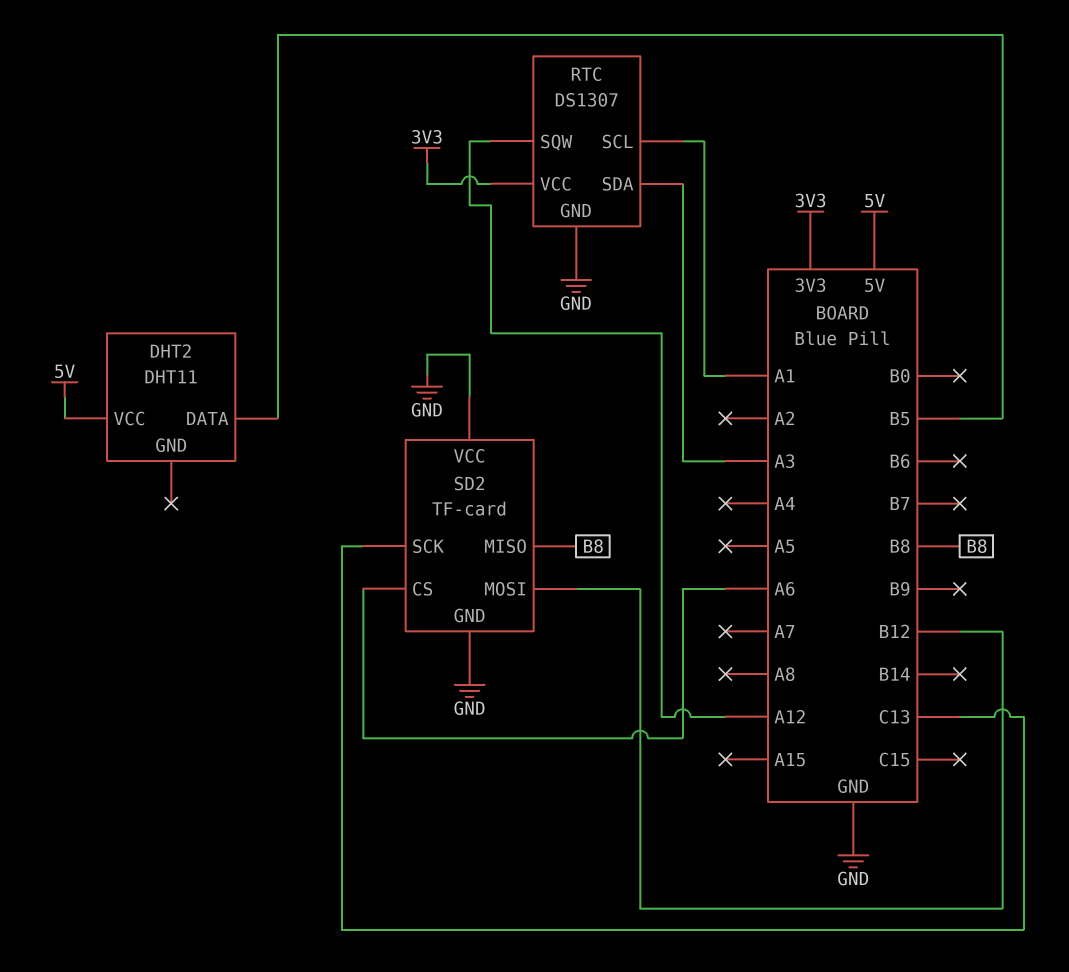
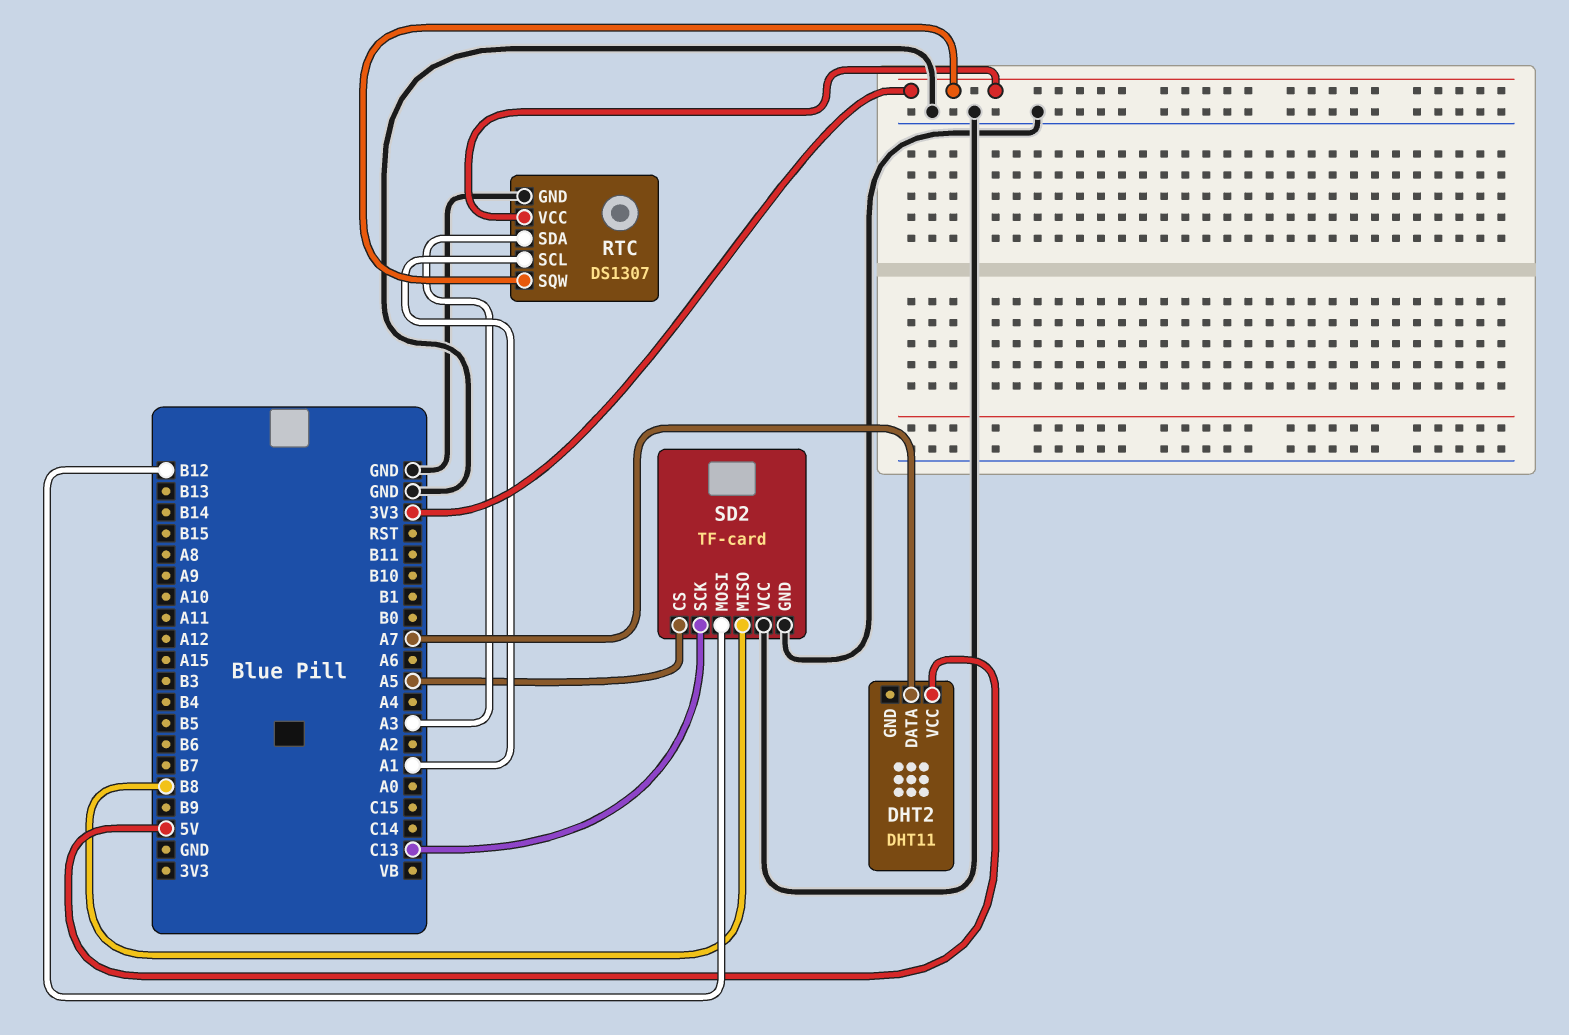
DHT2 pin DATA: B5 -> A7
RTC pin SQW: A12 -> 3V3
SD2 pin CS: A6 -> A5

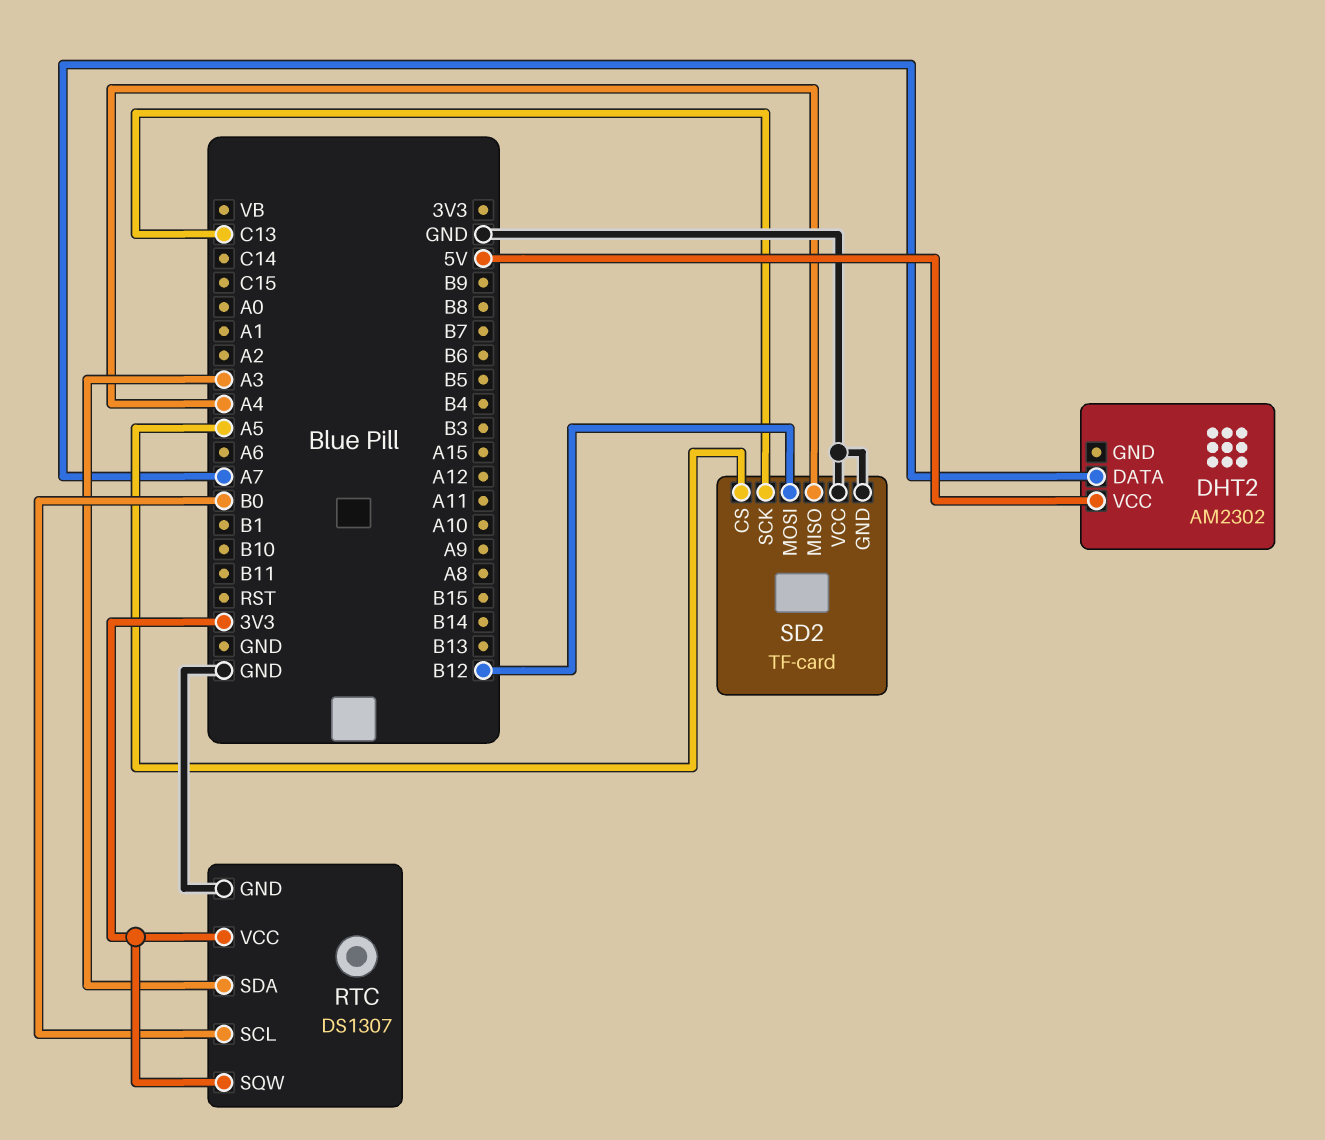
DHT2: DHT11 -> AM2302
RTC pin SCL: A1 -> B0
SD2 pin MISO: B8 -> A4

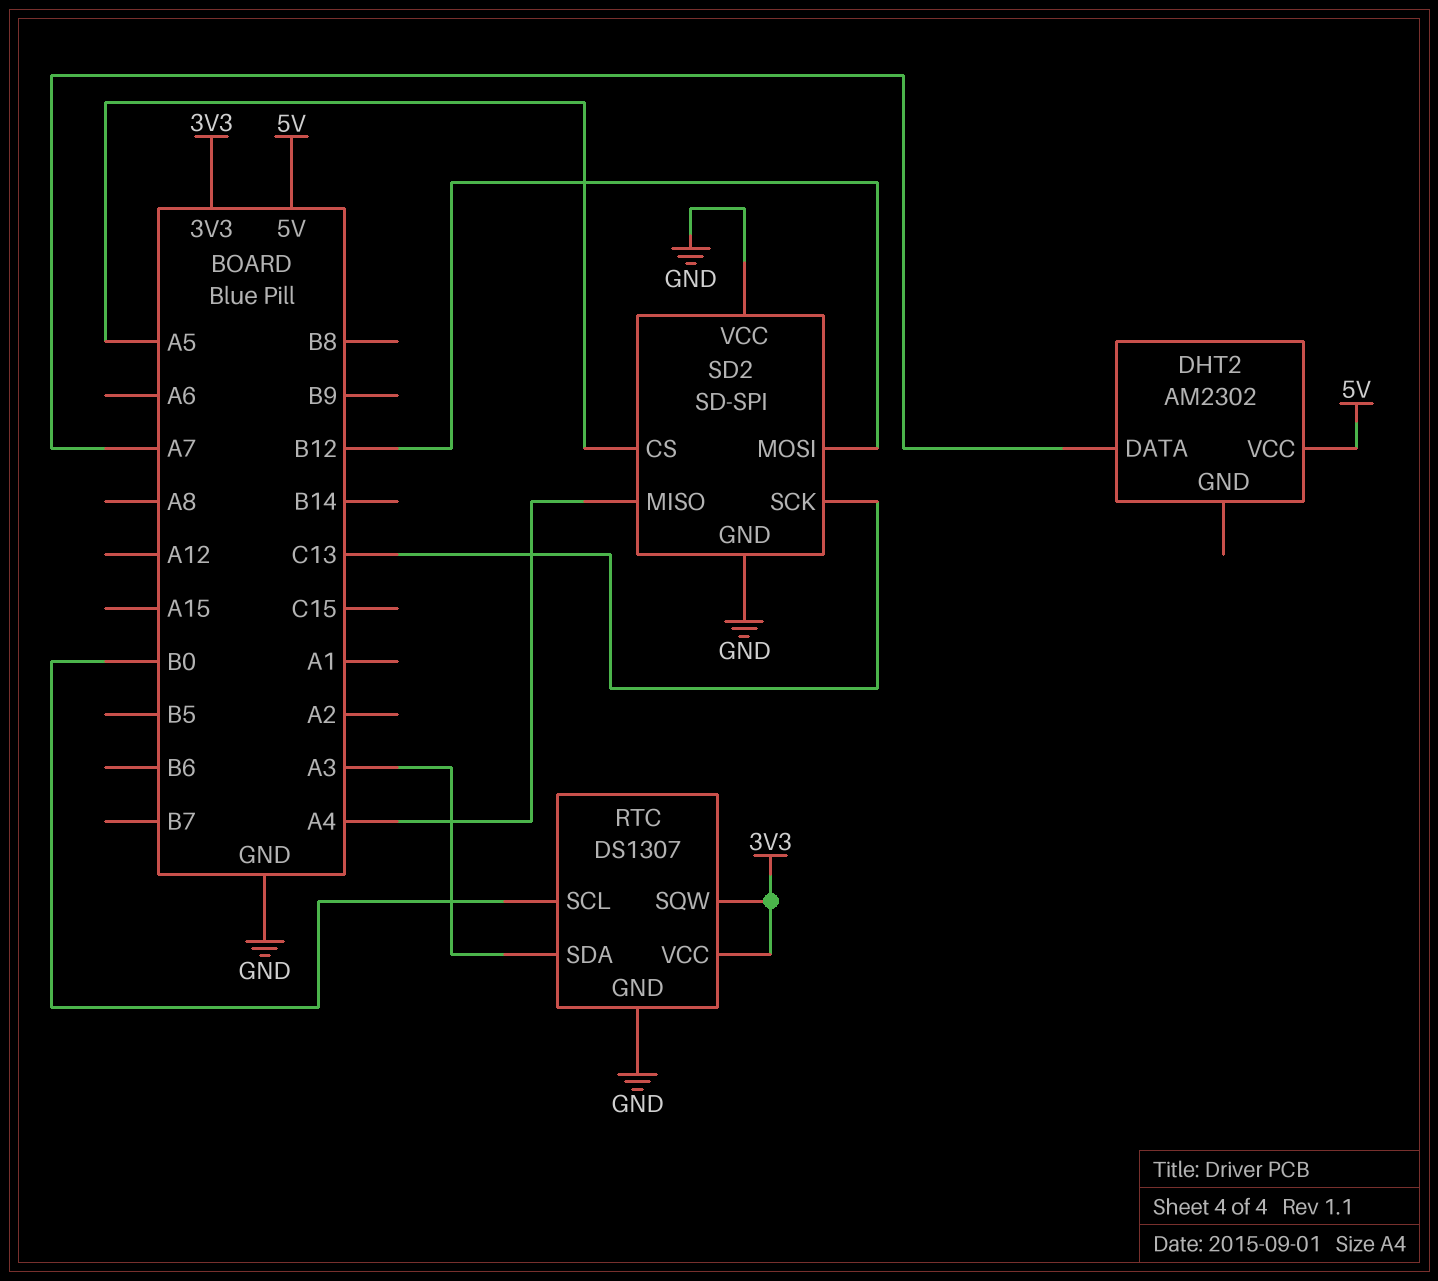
SD2: TF-card -> SD-SPI

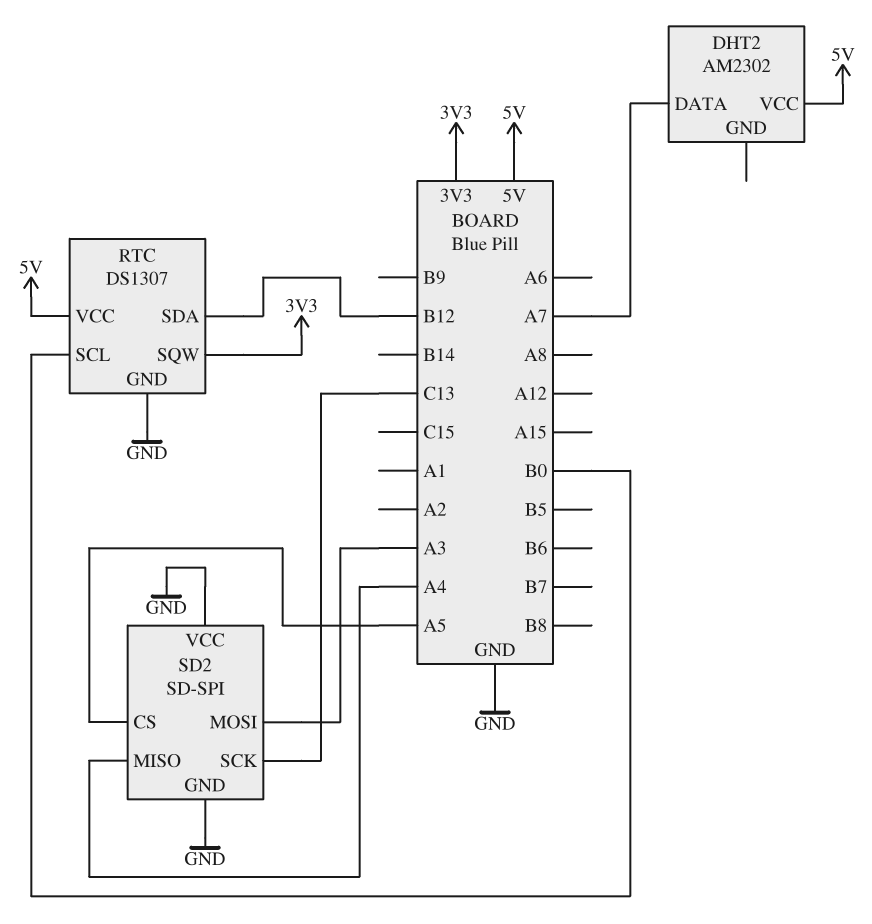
RTC pin SDA: A3 -> B12
RTC pin VCC: 3V3 -> 5V
SD2 pin MOSI: B12 -> A3

